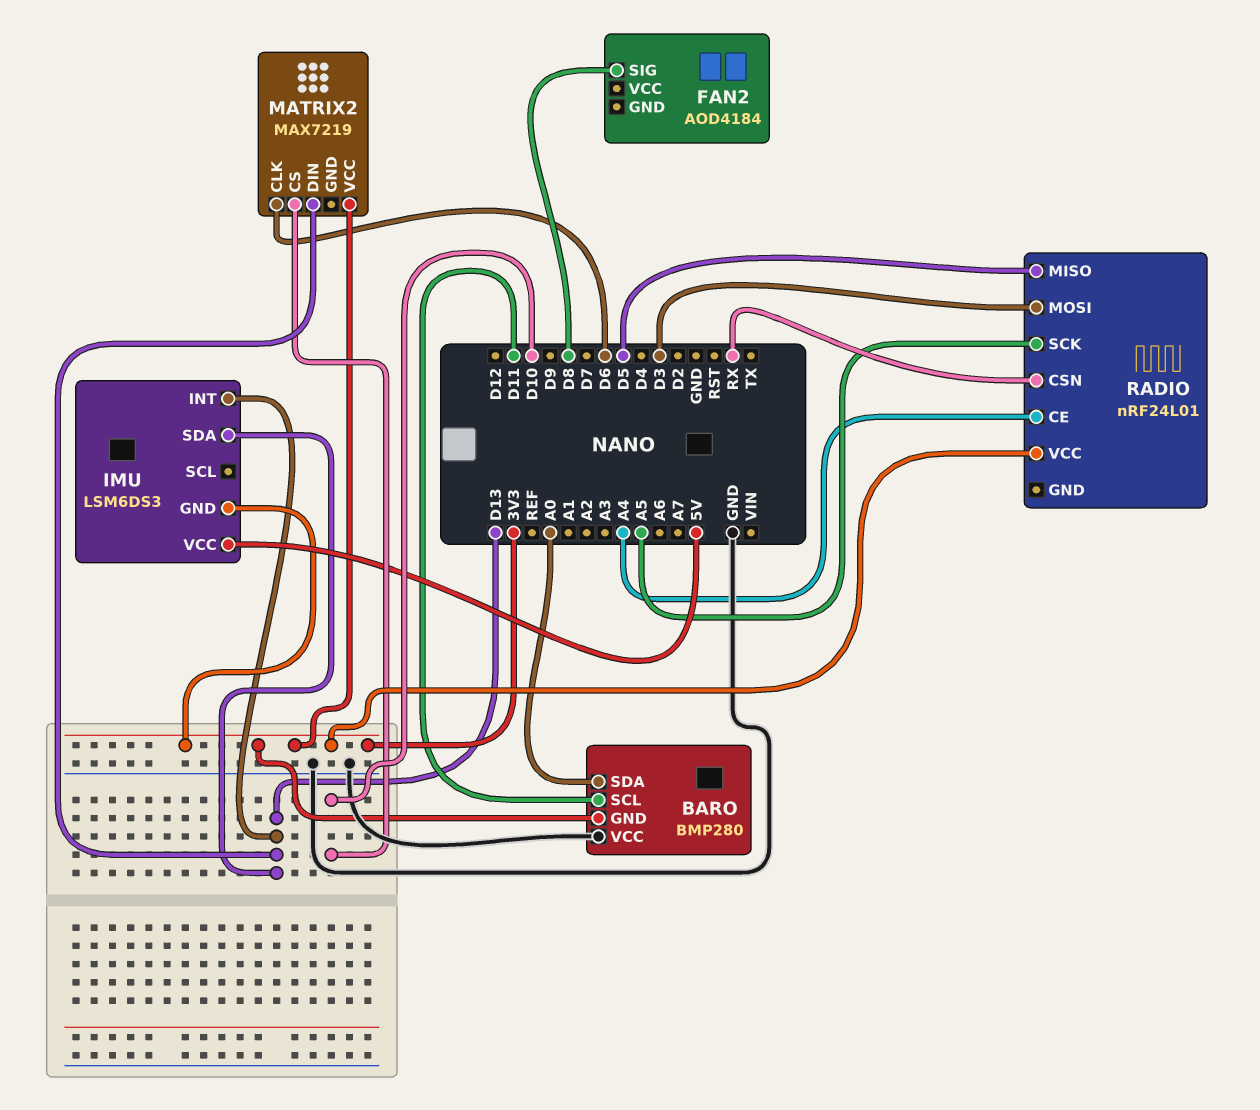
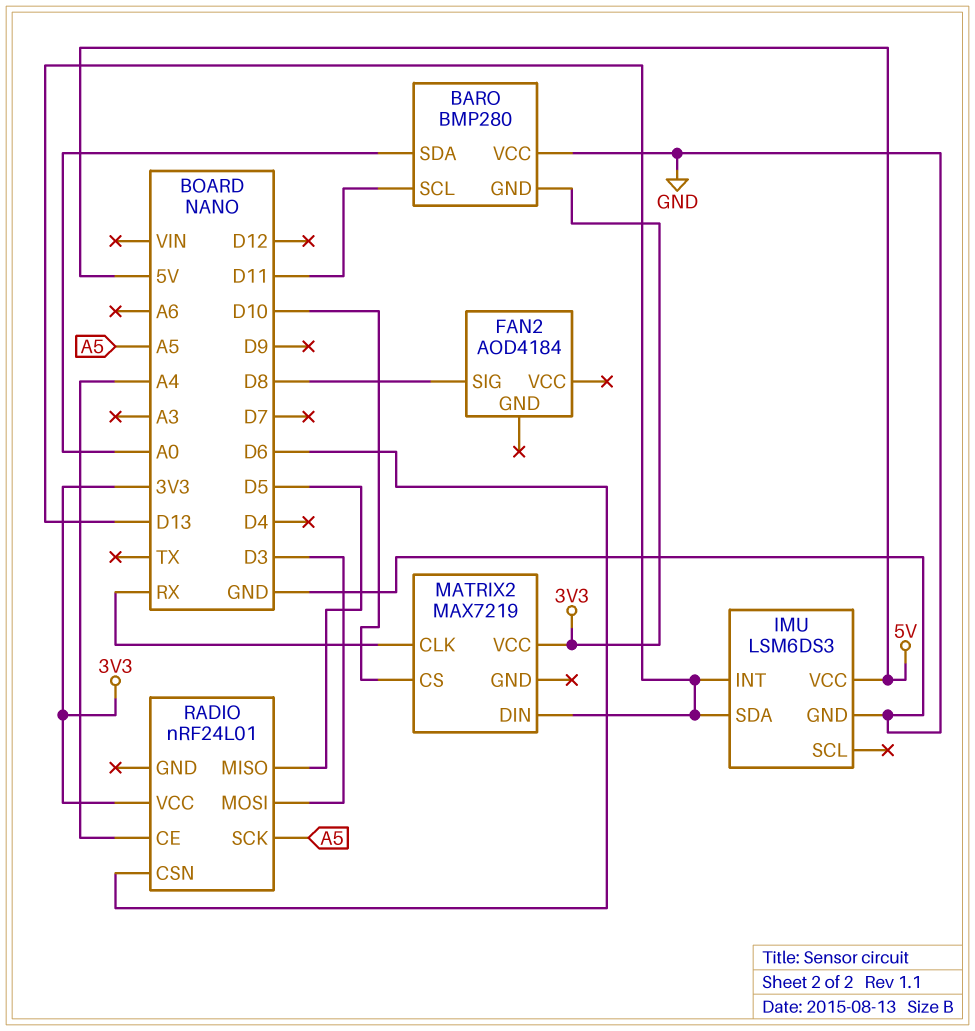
IMU pin GND: 3V3 -> GND
MATRIX2 pin CLK: D6 -> RX
RADIO pin CSN: RX -> D6

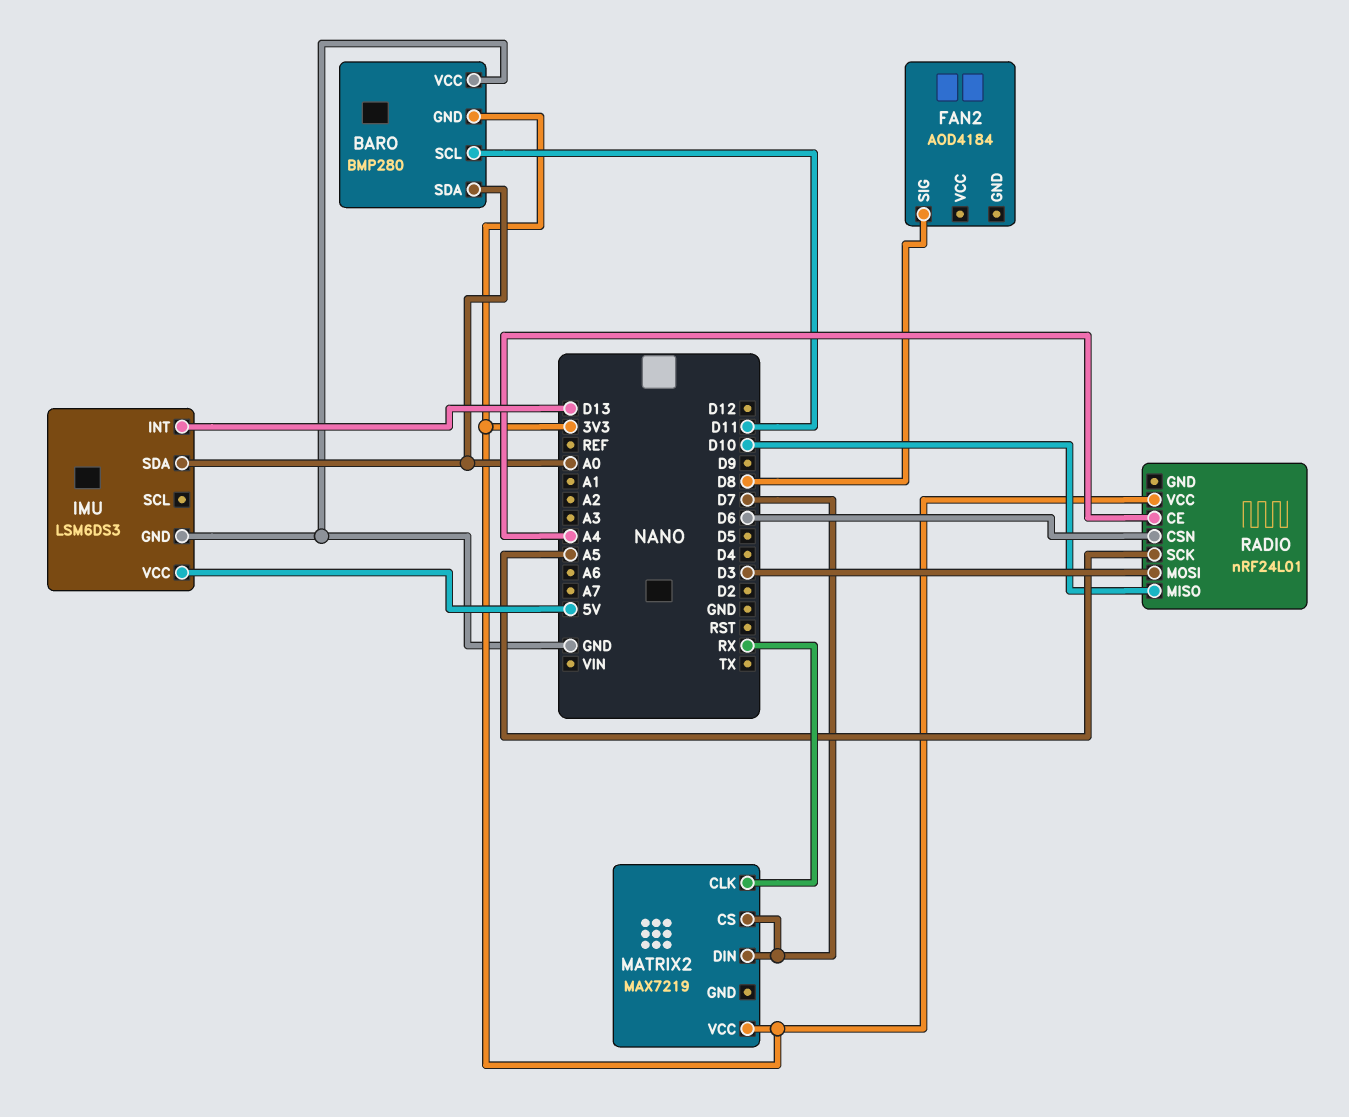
IMU pin SDA: D13 -> A0
MATRIX2 pin CS: D10 -> D7
MATRIX2 pin DIN: D13 -> D7
RADIO pin MISO: D5 -> D10

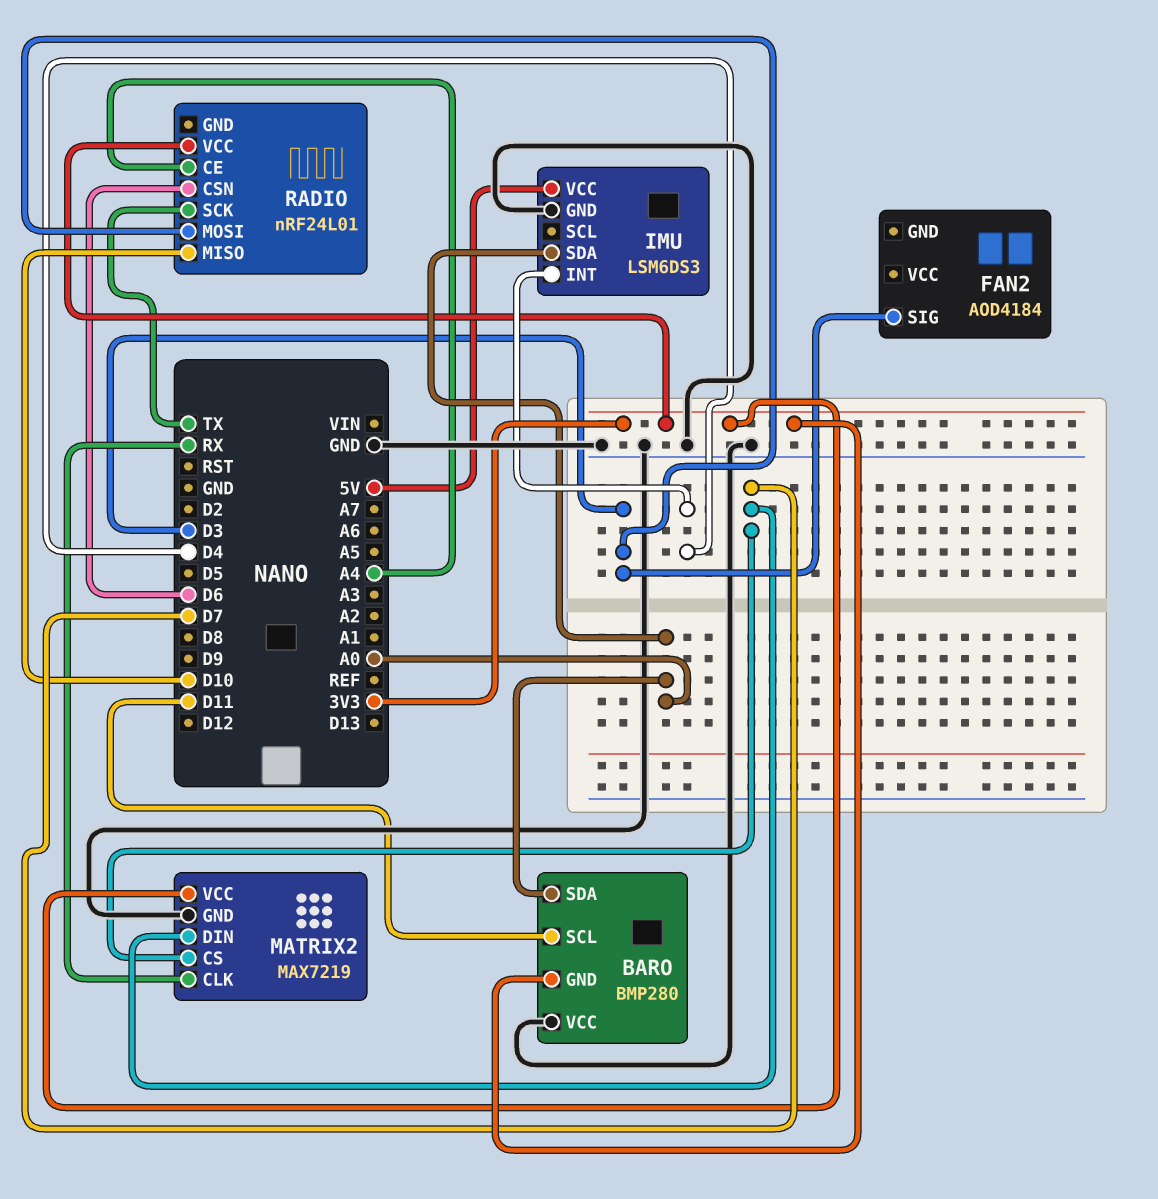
FAN2 pin SIG: D8 -> D3
IMU pin INT: D13 -> D4
MATRIX2 pin GND: none -> GND
RADIO pin SCK: A5 -> TX

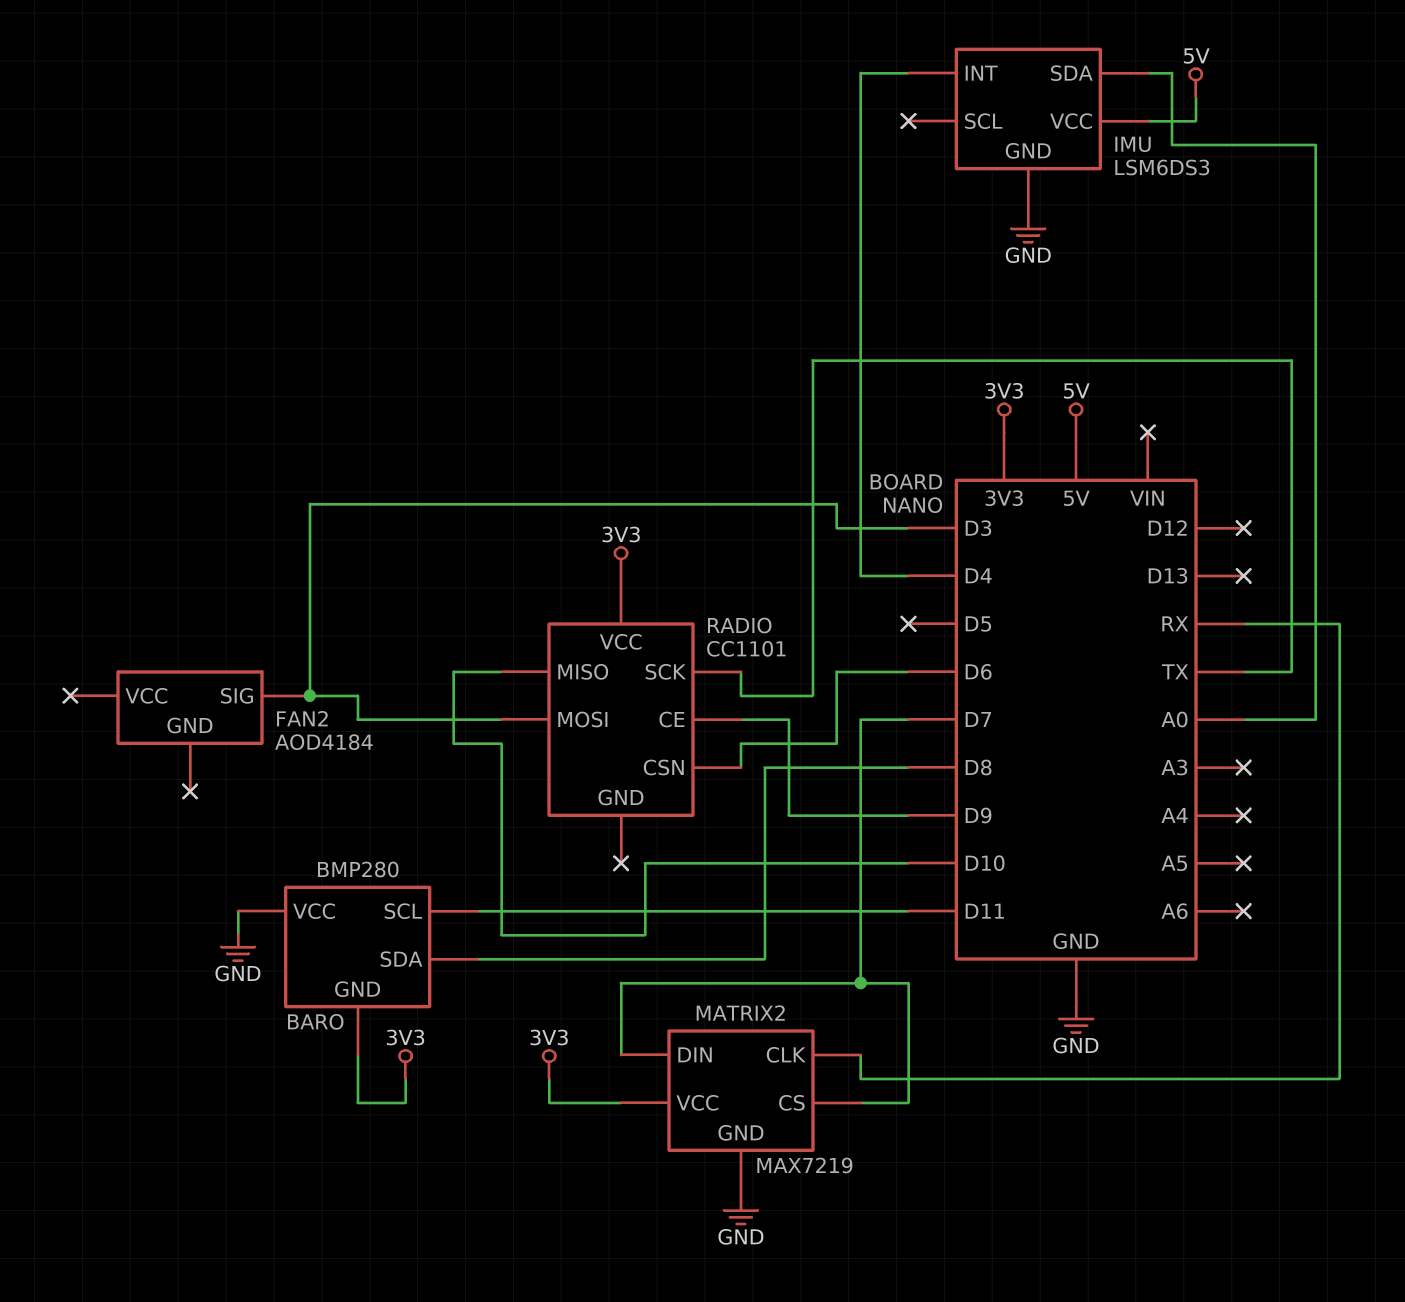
BARO pin SDA: A0 -> D8
RADIO: nRF24L01 -> CC1101
RADIO pin CE: A4 -> D9

